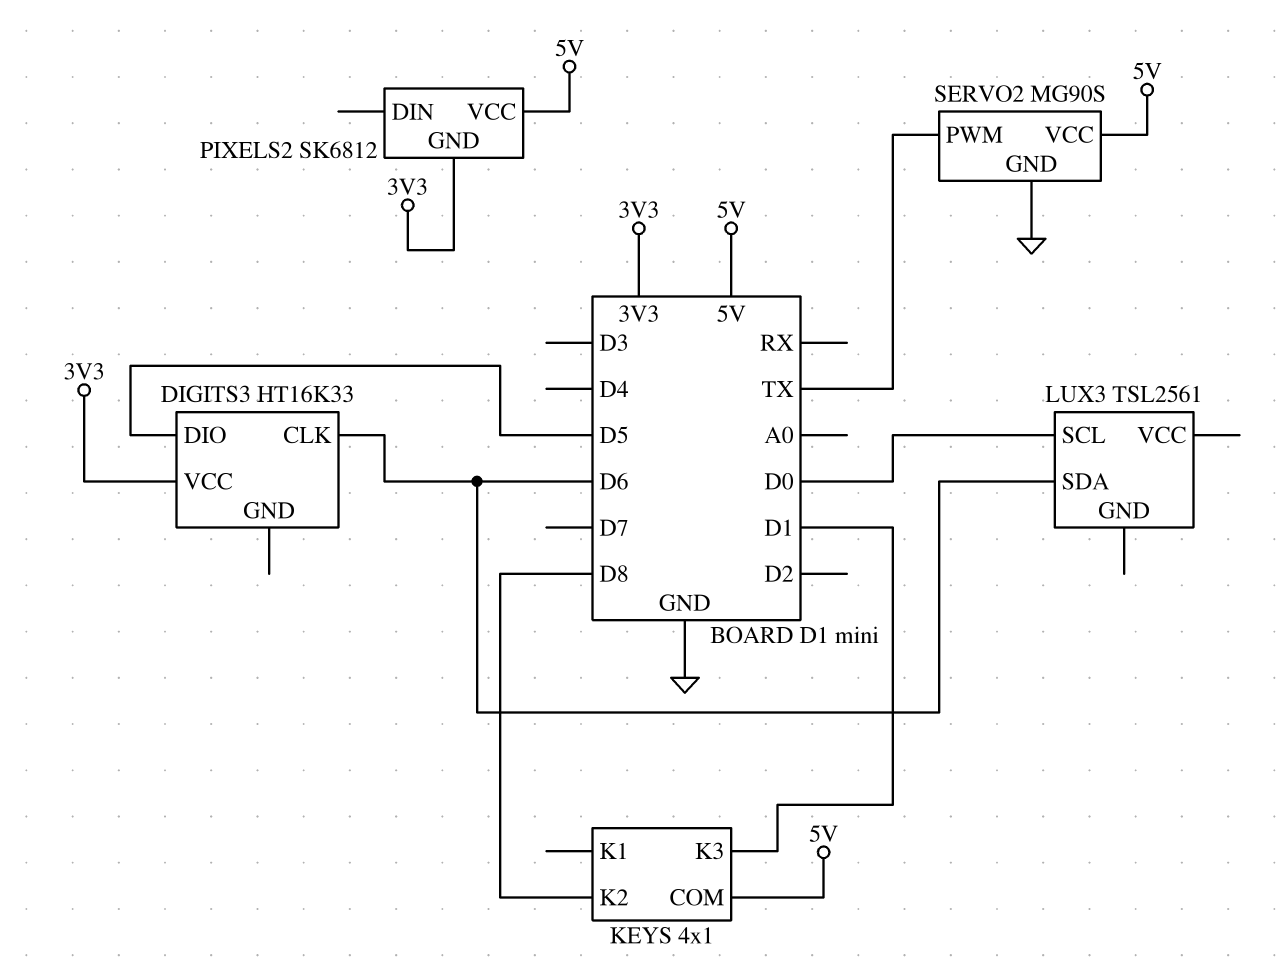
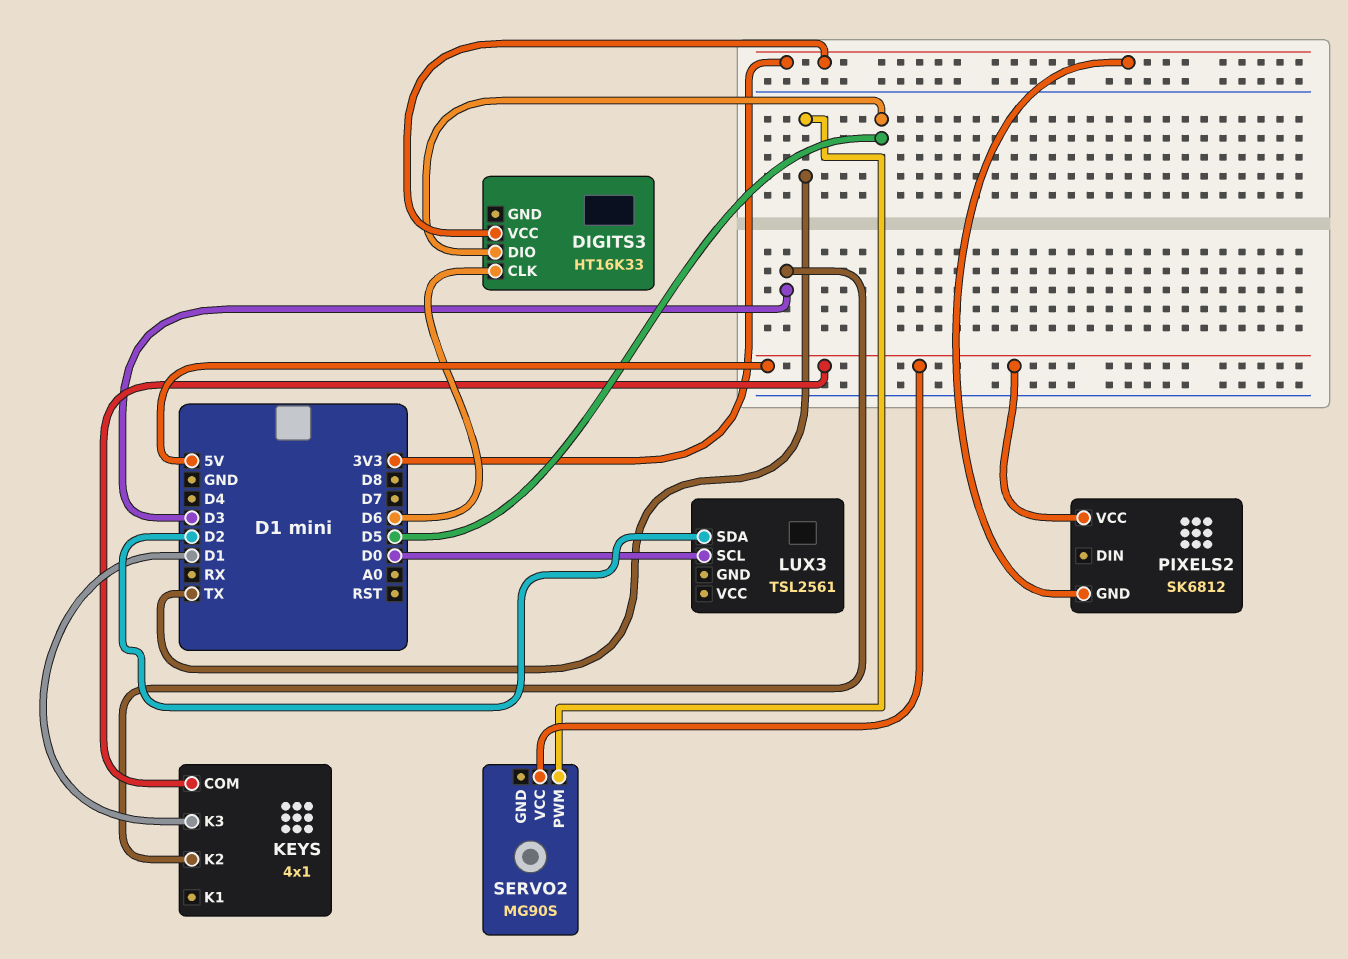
KEYS pin K2: D8 -> D3
LUX3 pin SDA: D6 -> D2
SERVO2 pin GND: GND -> none

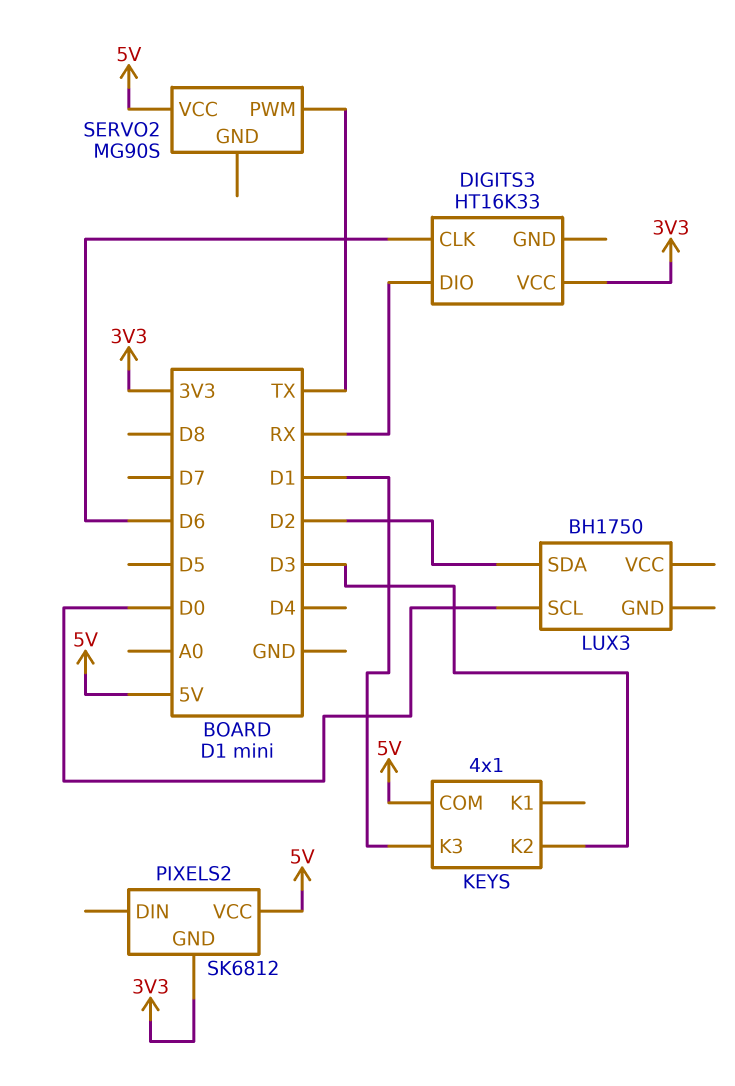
DIGITS3 pin DIO: D5 -> RX
LUX3: TSL2561 -> BH1750

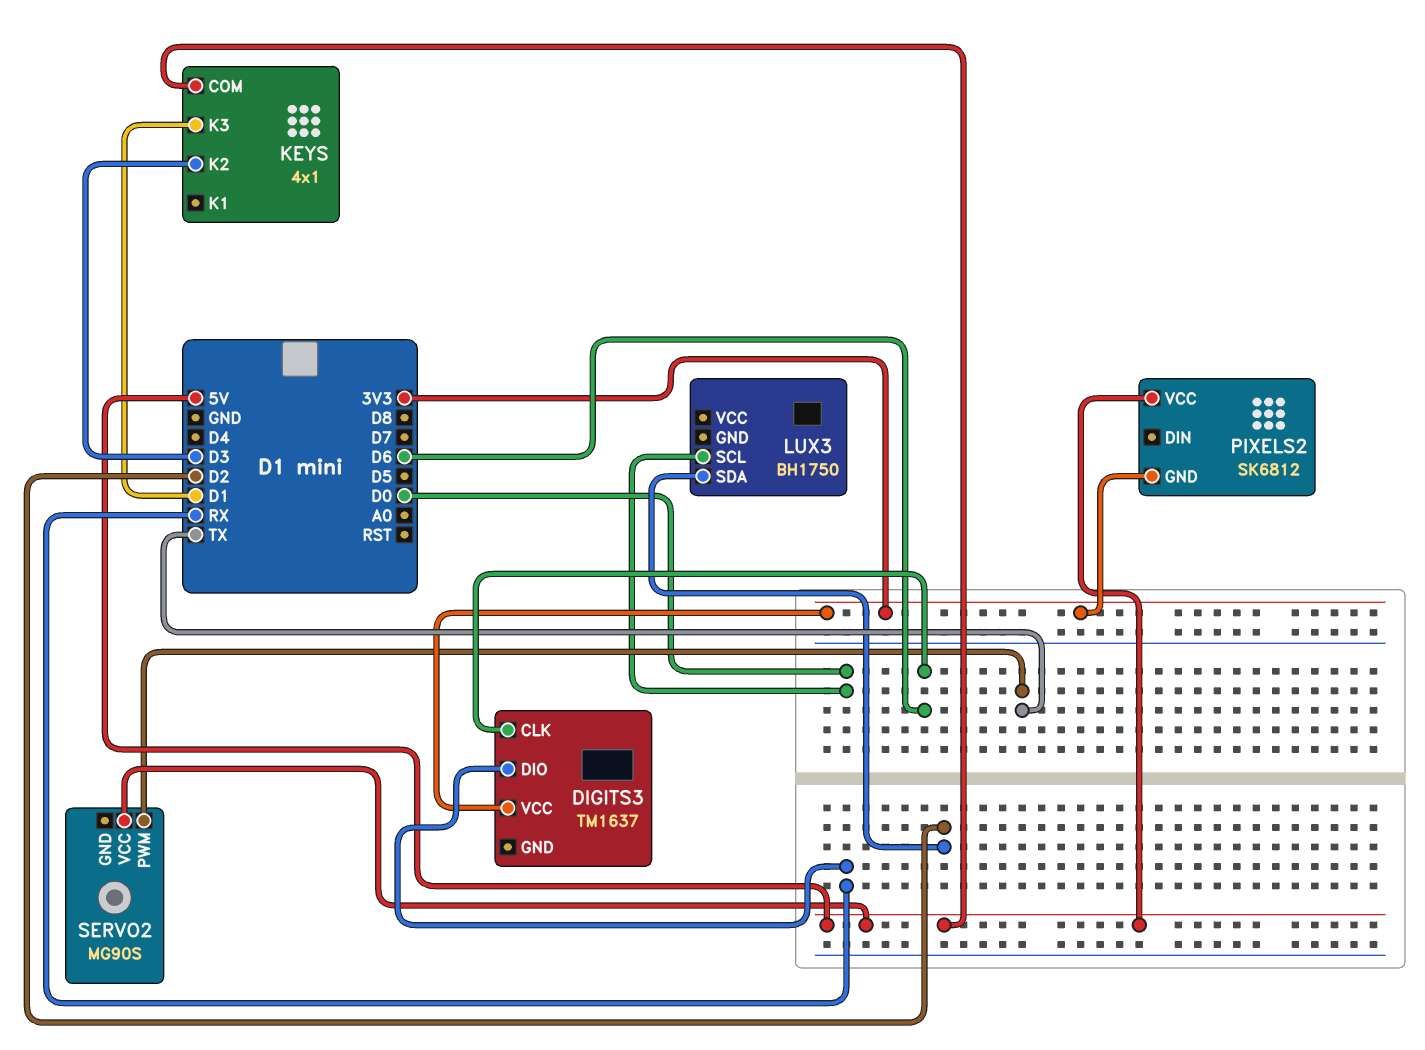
DIGITS3: HT16K33 -> TM1637

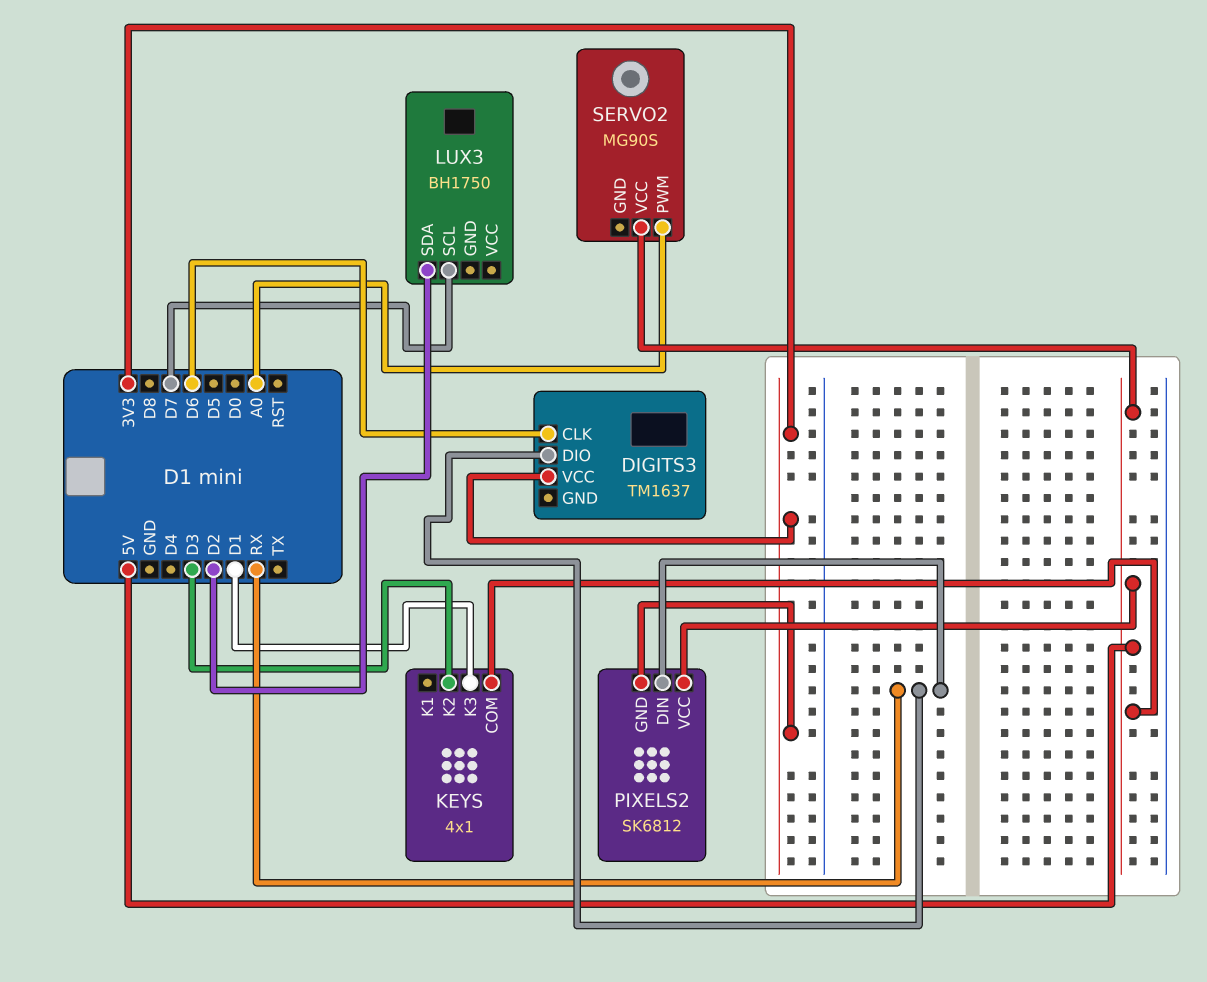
LUX3 pin SCL: D0 -> D7
PIXELS2 pin DIN: none -> RX
SERVO2 pin PWM: TX -> A0

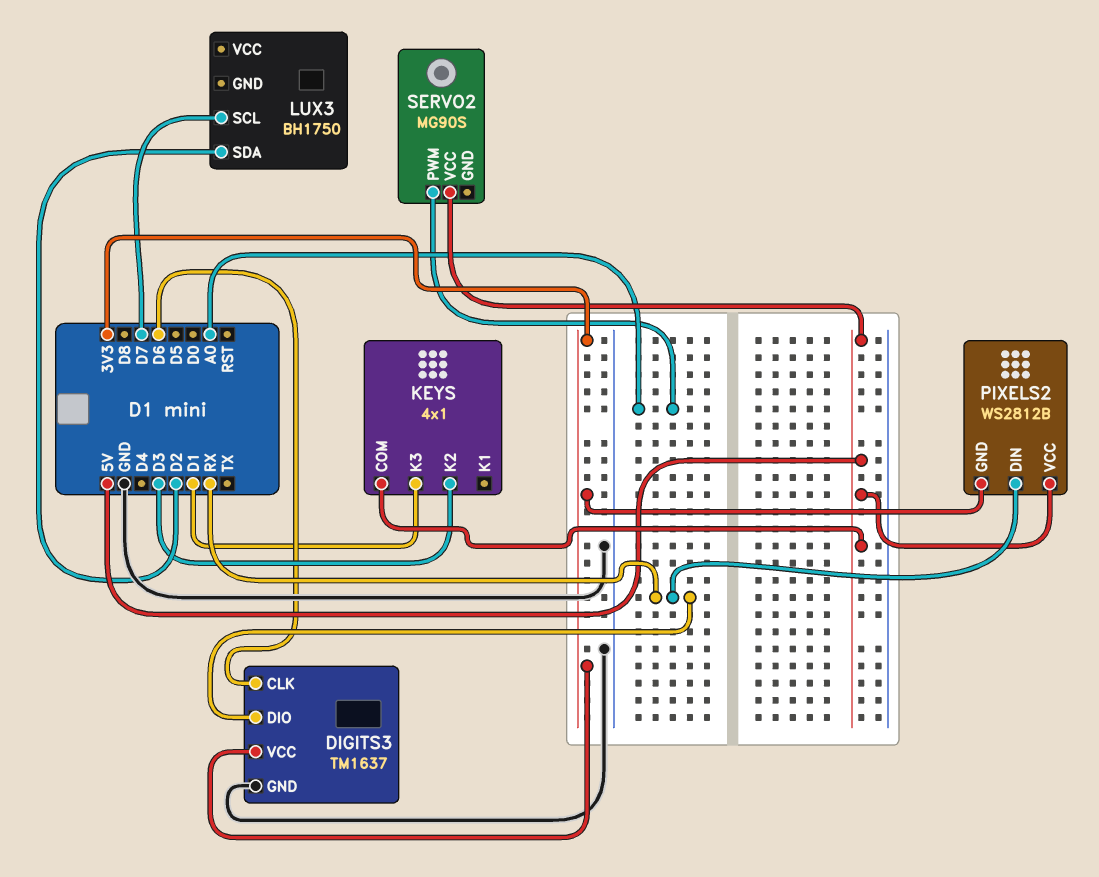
DIGITS3 pin GND: none -> GND
PIXELS2: SK6812 -> WS2812B

